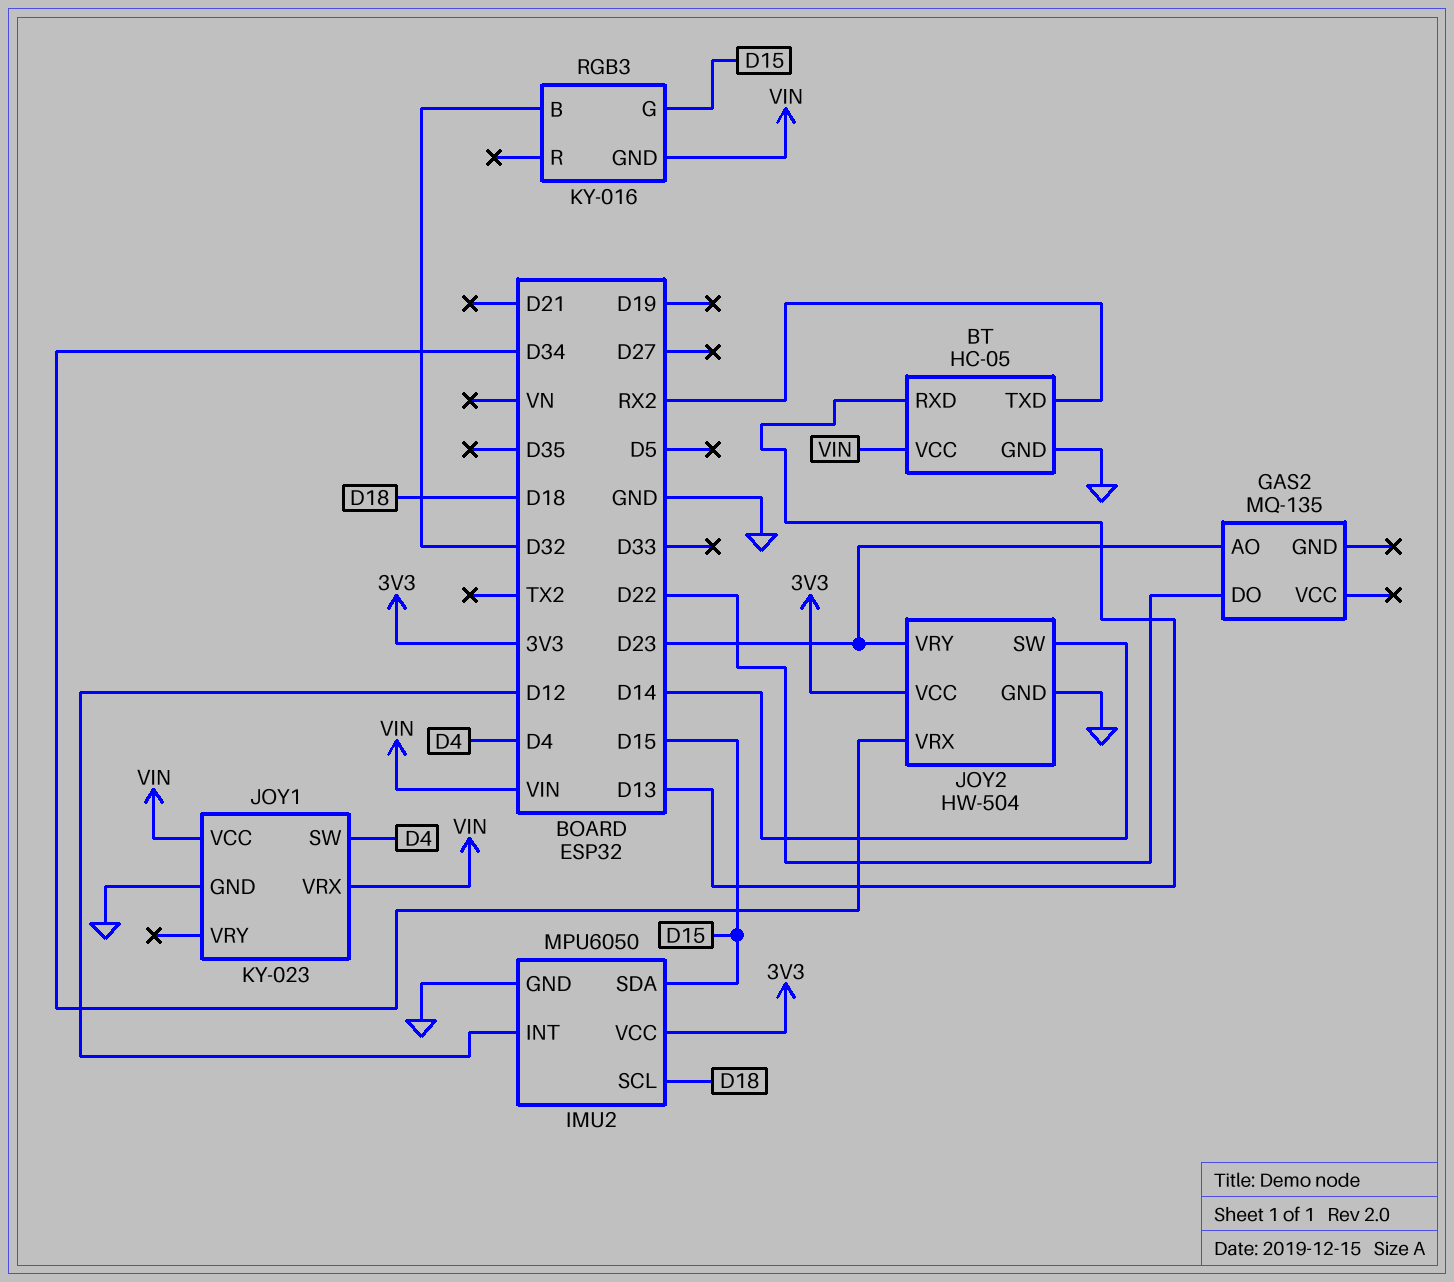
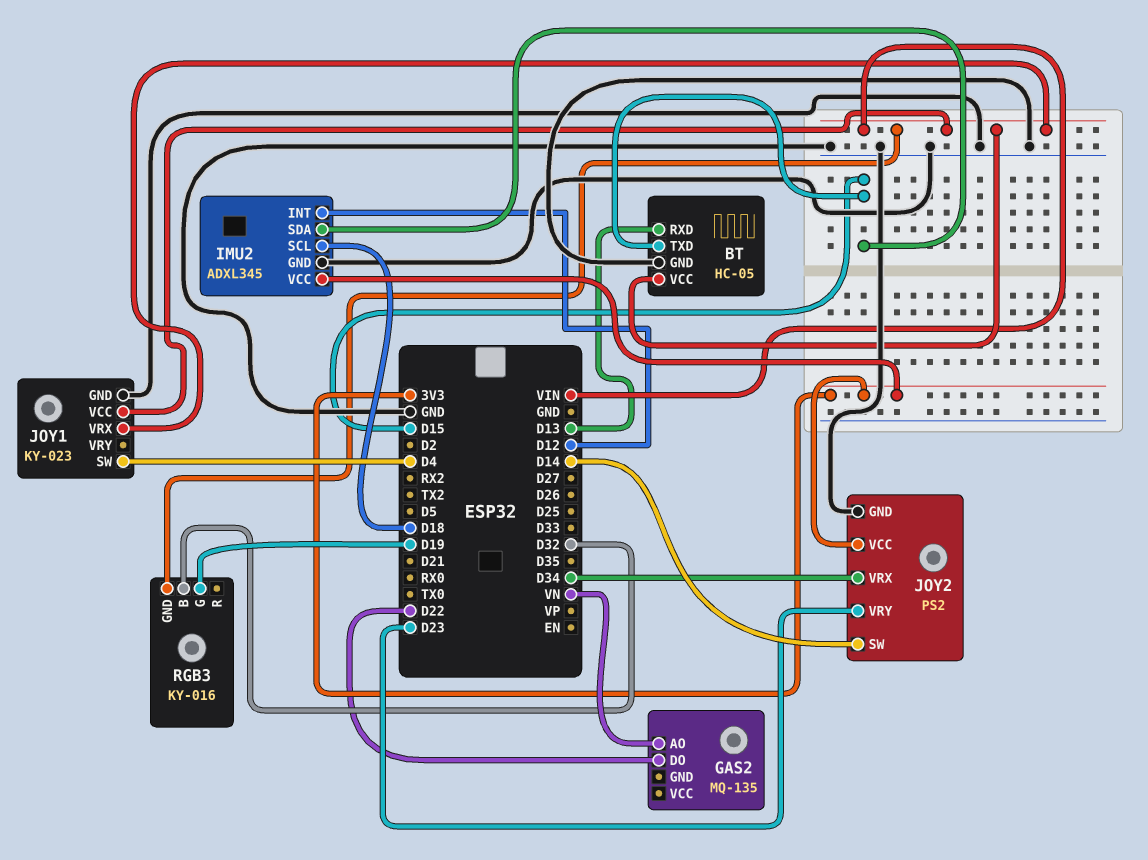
BT pin TXD: RX2 -> D15
GAS2 pin AO: D23 -> VN
IMU2: MPU6050 -> ADXL345
JOY2: HW-504 -> PS2
RGB3 pin G: D15 -> D19

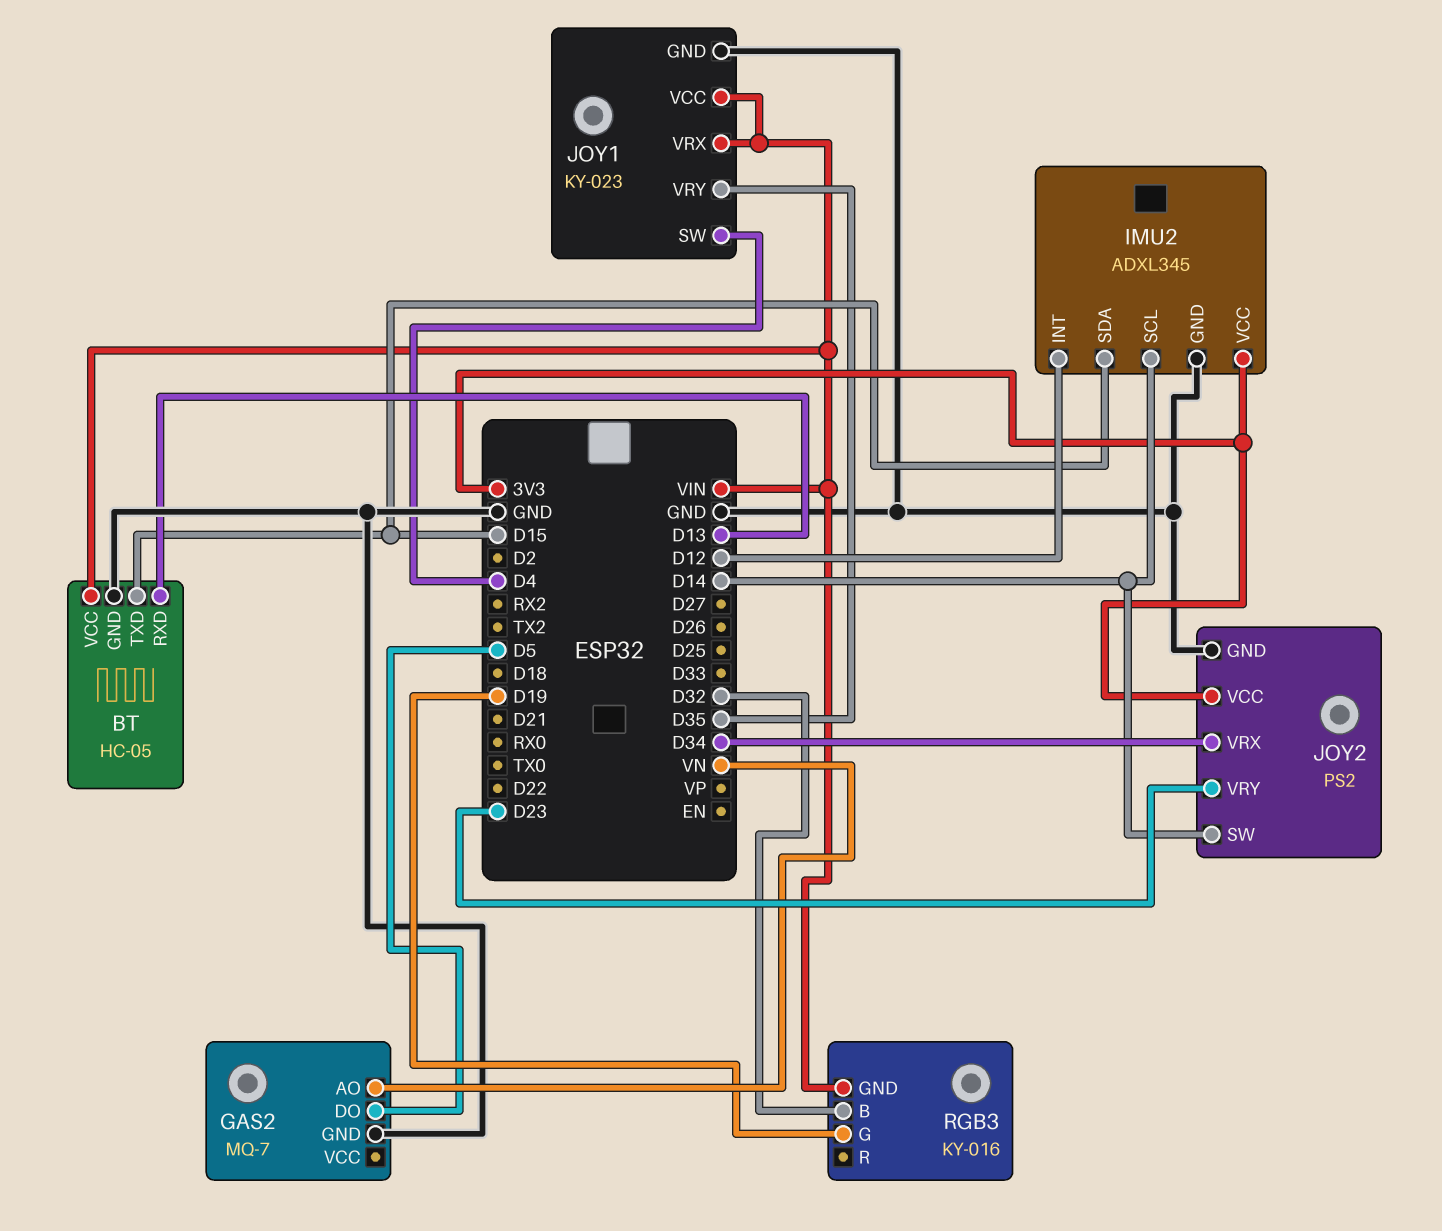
GAS2: MQ-135 -> MQ-7
GAS2 pin DO: D22 -> D5
GAS2 pin GND: none -> GND
IMU2 pin SCL: D18 -> D14
JOY1 pin VRY: none -> D35

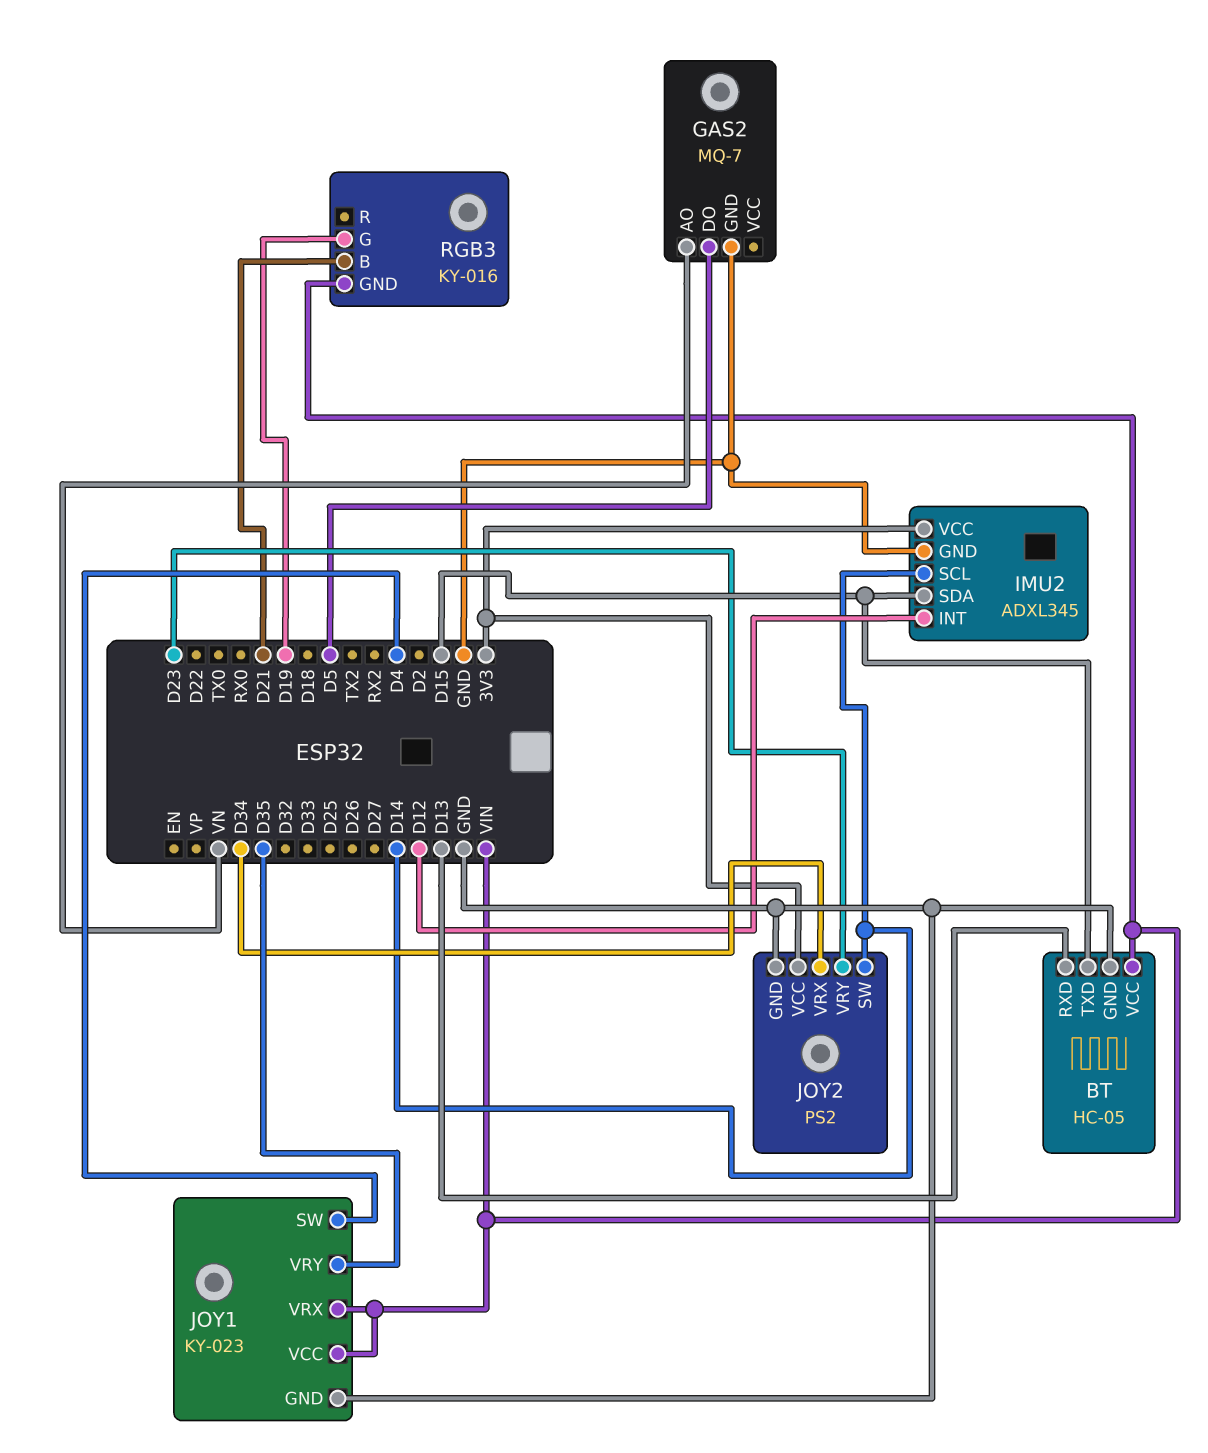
RGB3 pin B: D32 -> D21

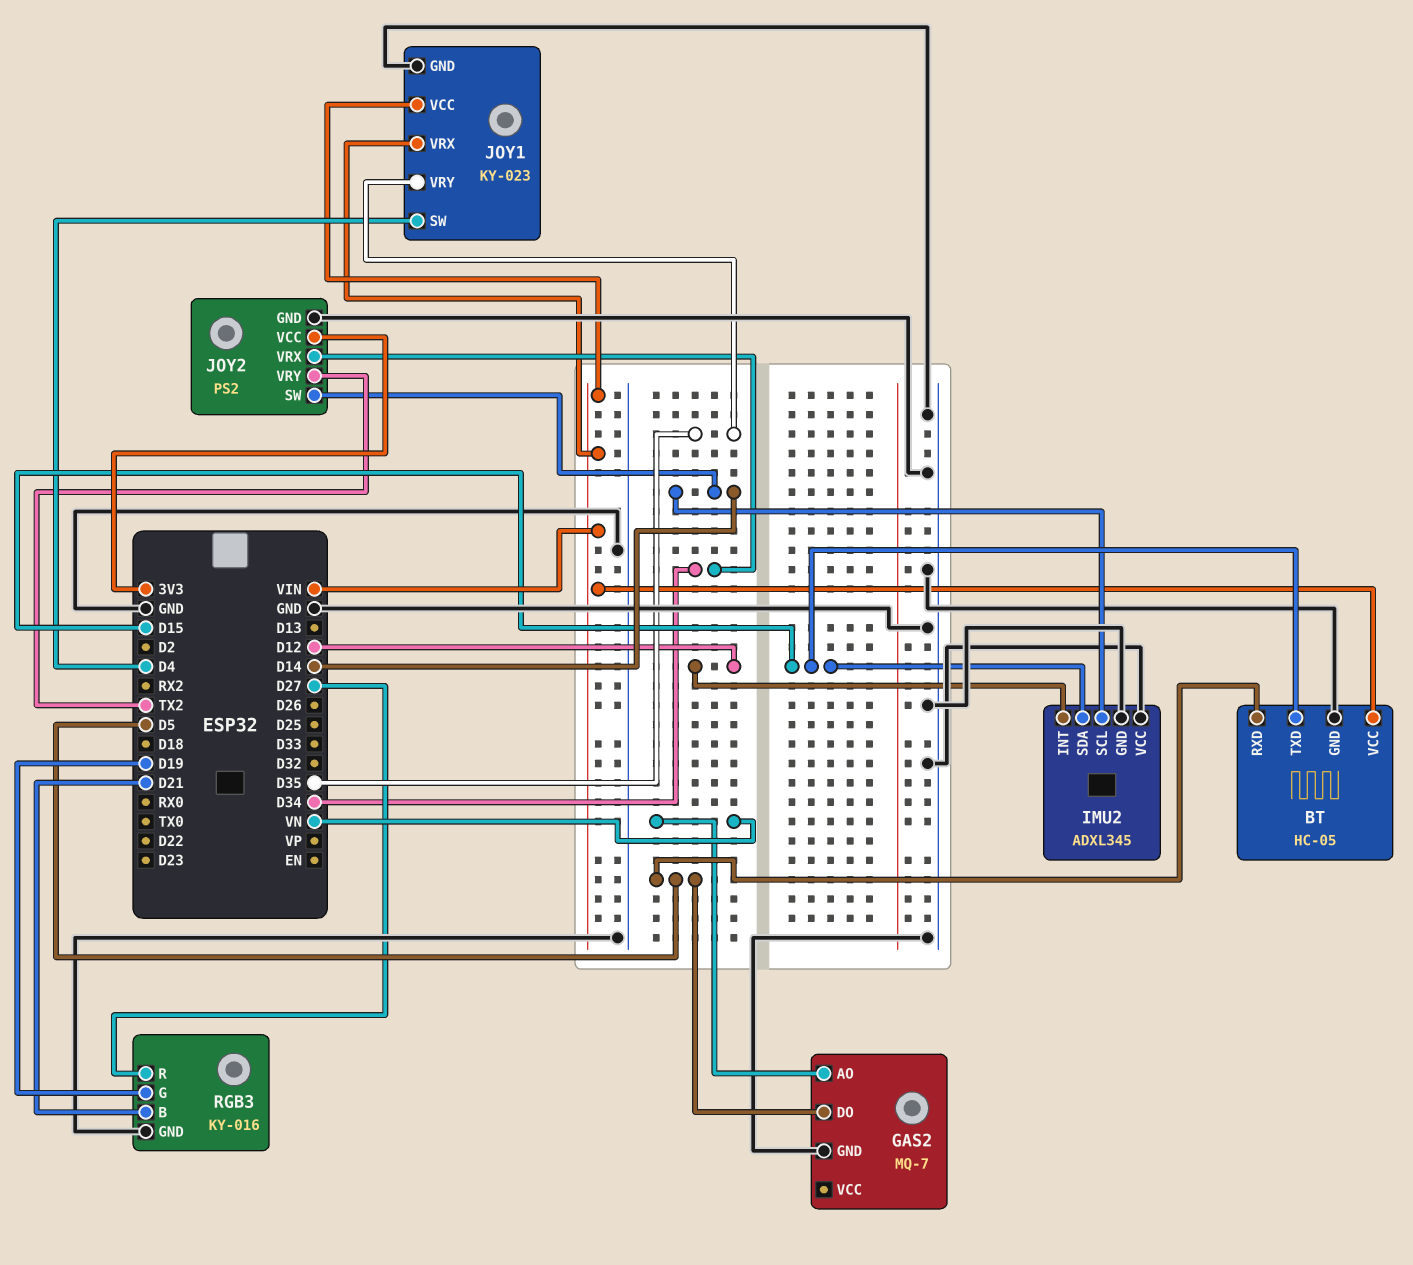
BT pin RXD: D13 -> D5
IMU2 pin VCC: 3V3 -> GND
JOY2 pin VRY: D23 -> TX2
RGB3 pin GND: VIN -> GND
RGB3 pin R: none -> D27

